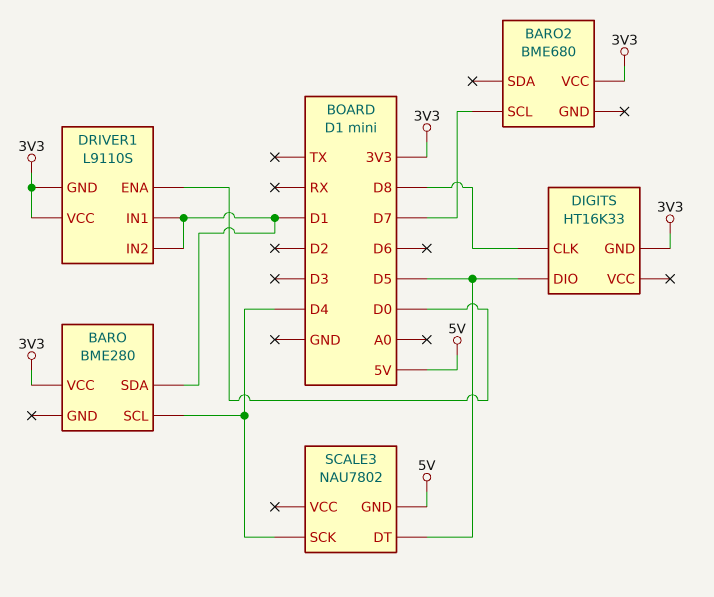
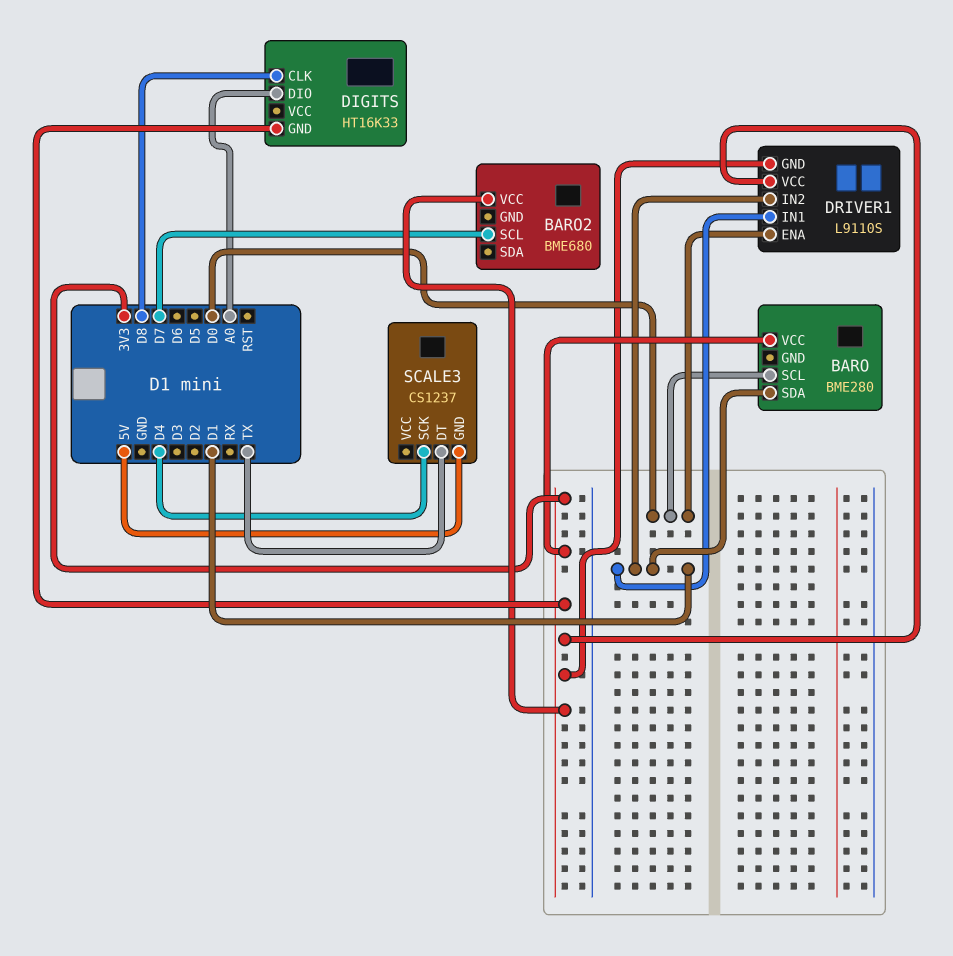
BARO pin SCL: D4 -> D0
DIGITS pin DIO: D5 -> A0
SCALE3: NAU7802 -> CS1237
SCALE3 pin DT: D5 -> TX

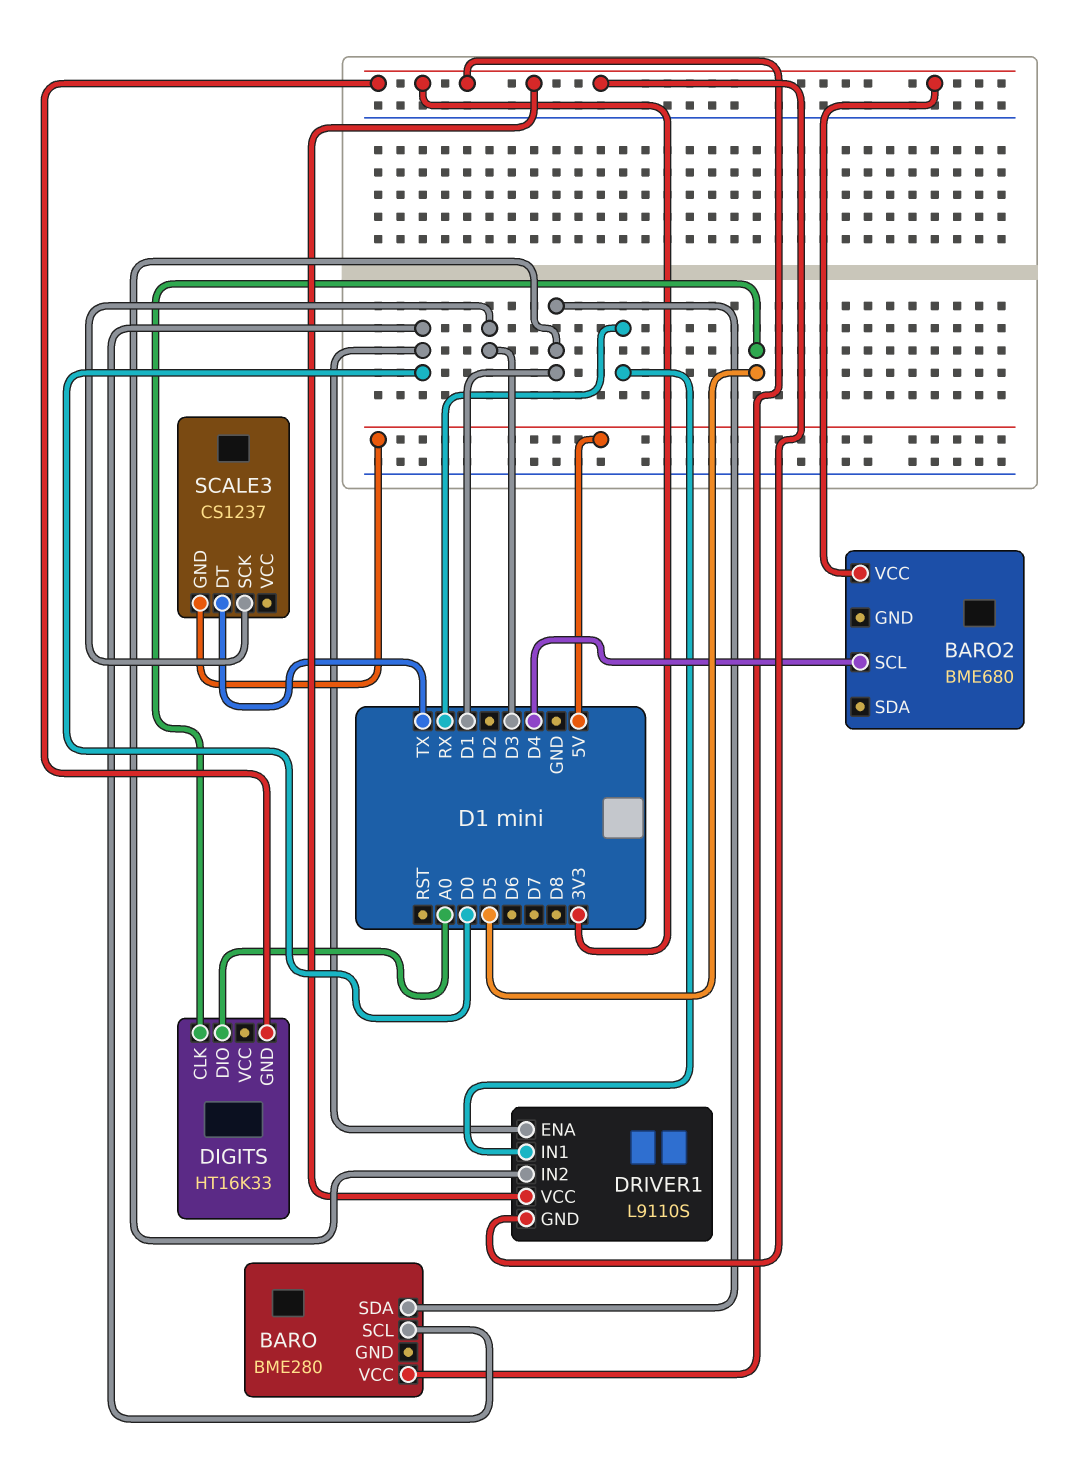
BARO2 pin SCL: D7 -> D4
DIGITS pin CLK: D8 -> D5
DRIVER1 pin IN1: D1 -> RX
SCALE3 pin SCK: D4 -> D3

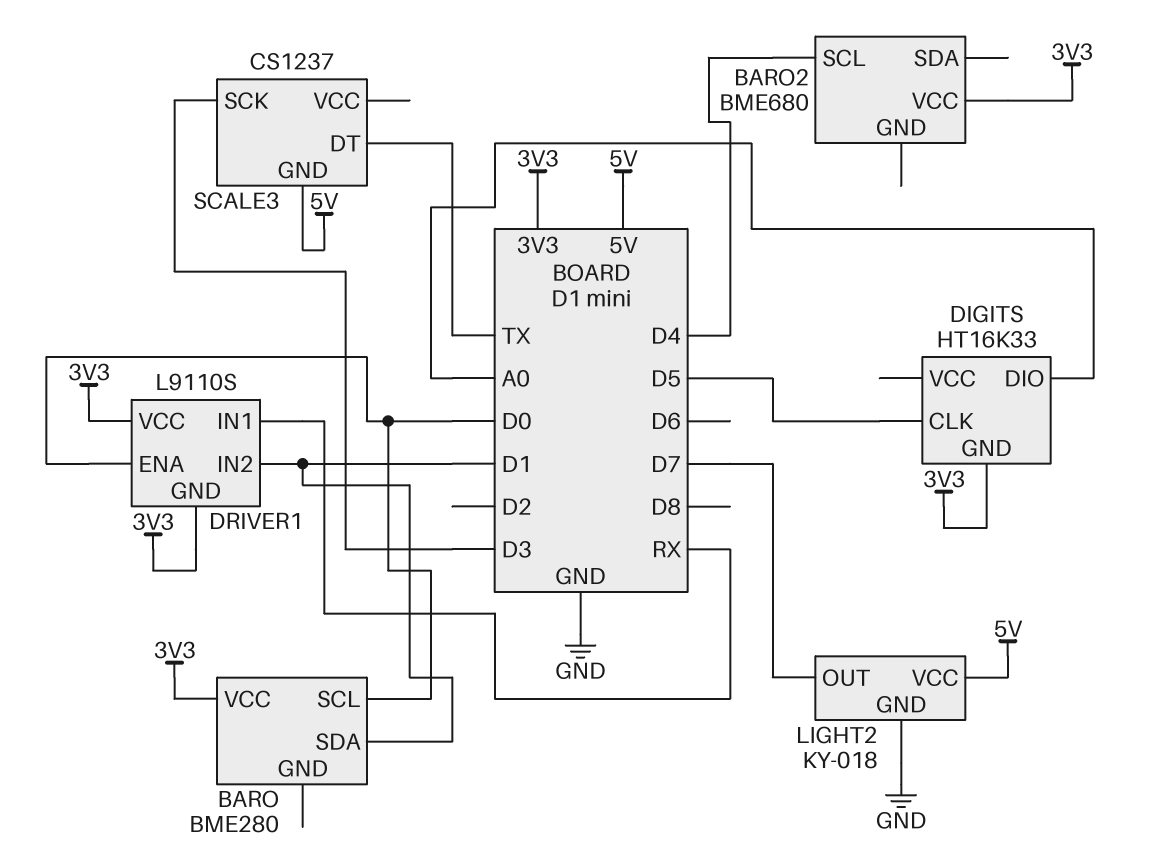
LIGHT2: none -> KY-018
LIGHT2 pin GND: none -> GND
LIGHT2 pin OUT: none -> D7
LIGHT2 pin VCC: none -> 5V

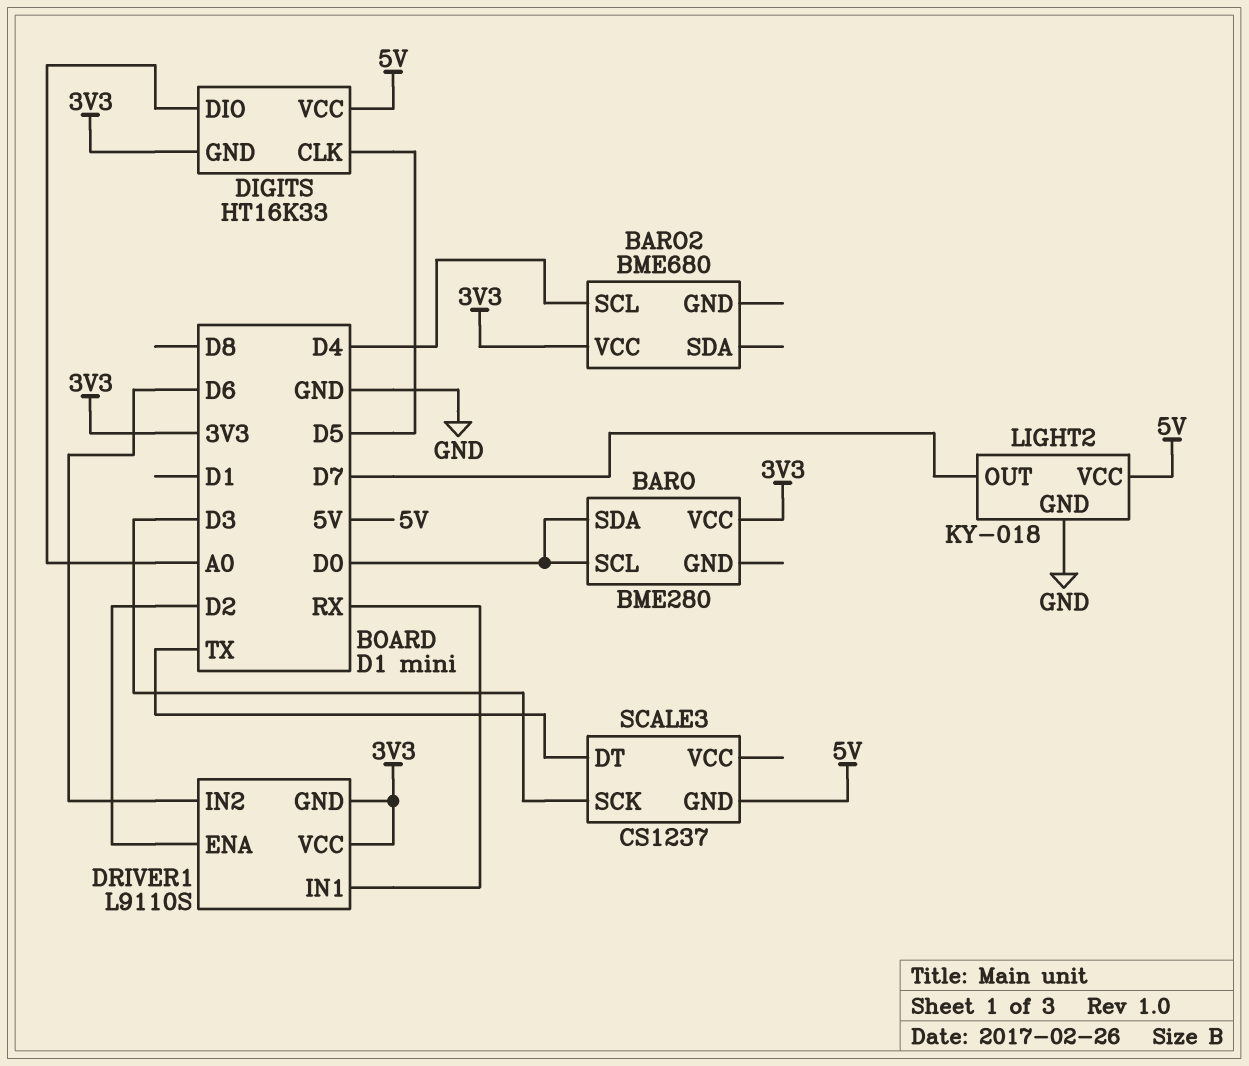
BARO pin SDA: D1 -> D0
DIGITS pin VCC: none -> 5V
DRIVER1 pin ENA: D0 -> D2
DRIVER1 pin IN2: D1 -> D6

